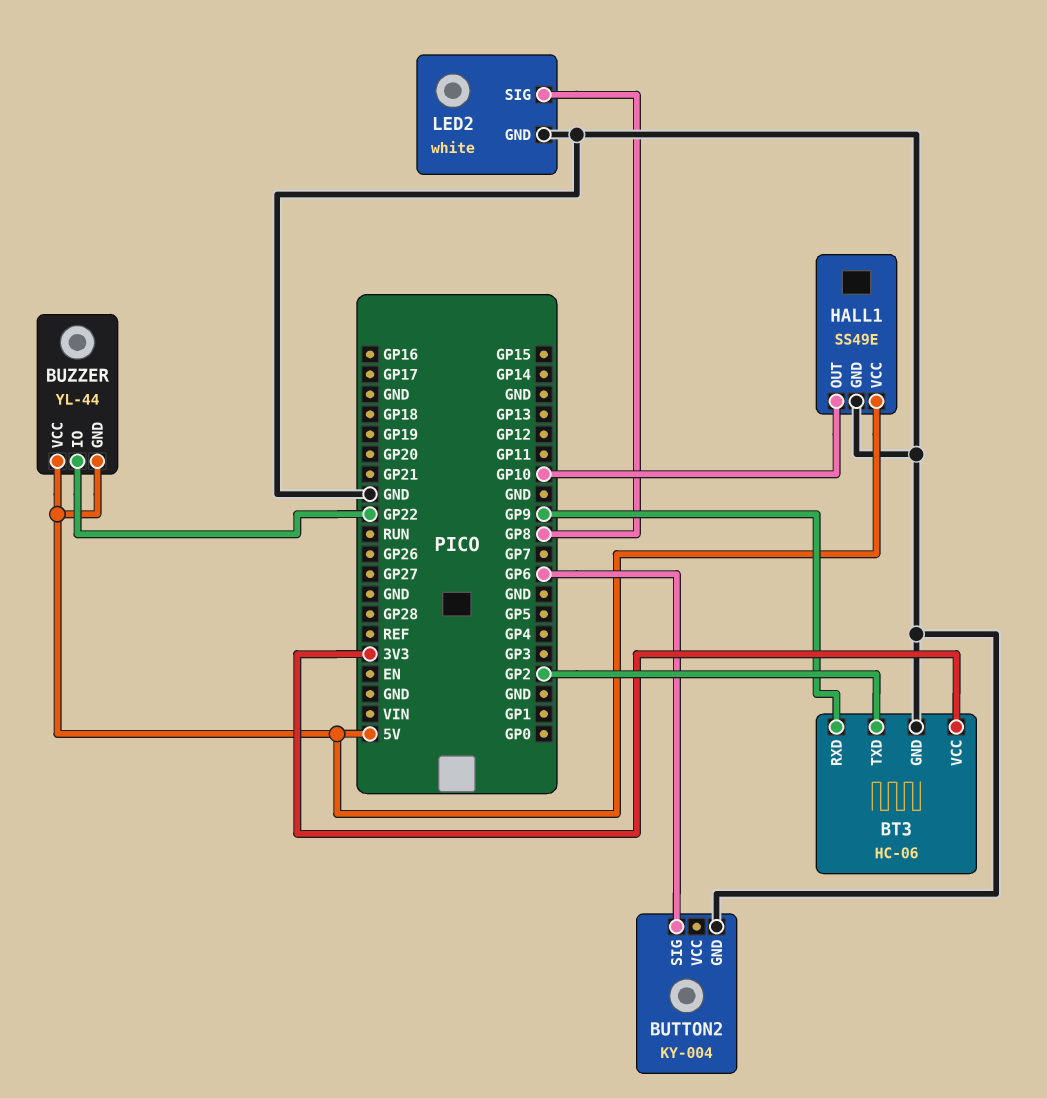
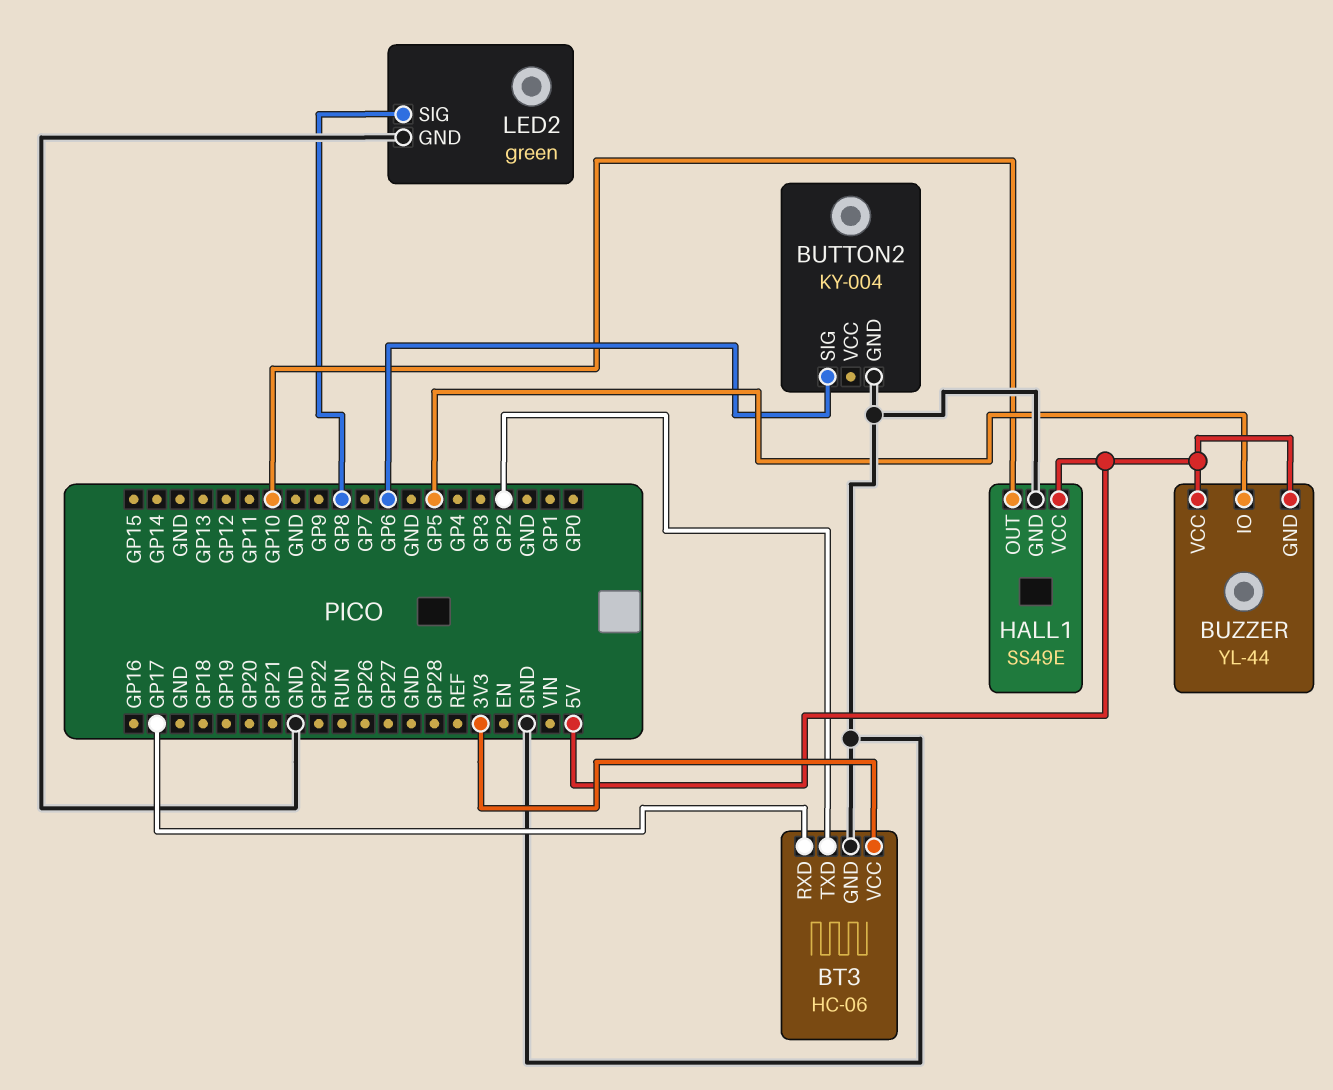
BT3 pin RXD: GP9 -> GP17
BUZZER pin IO: GP22 -> GP5
LED2: white -> green

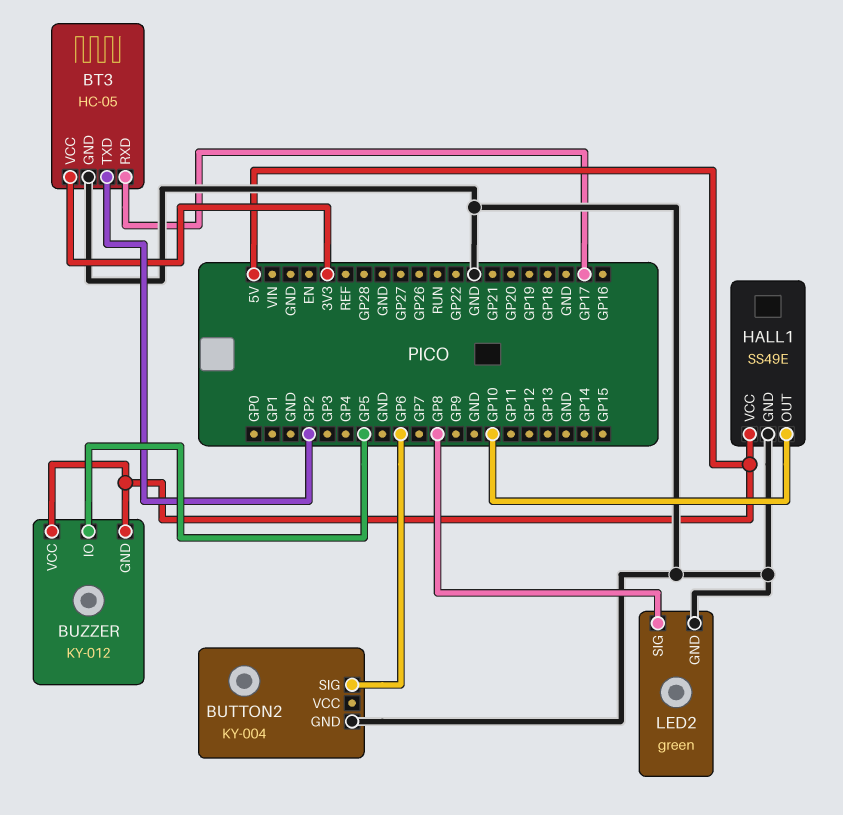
BT3: HC-06 -> HC-05
BUZZER: YL-44 -> KY-012

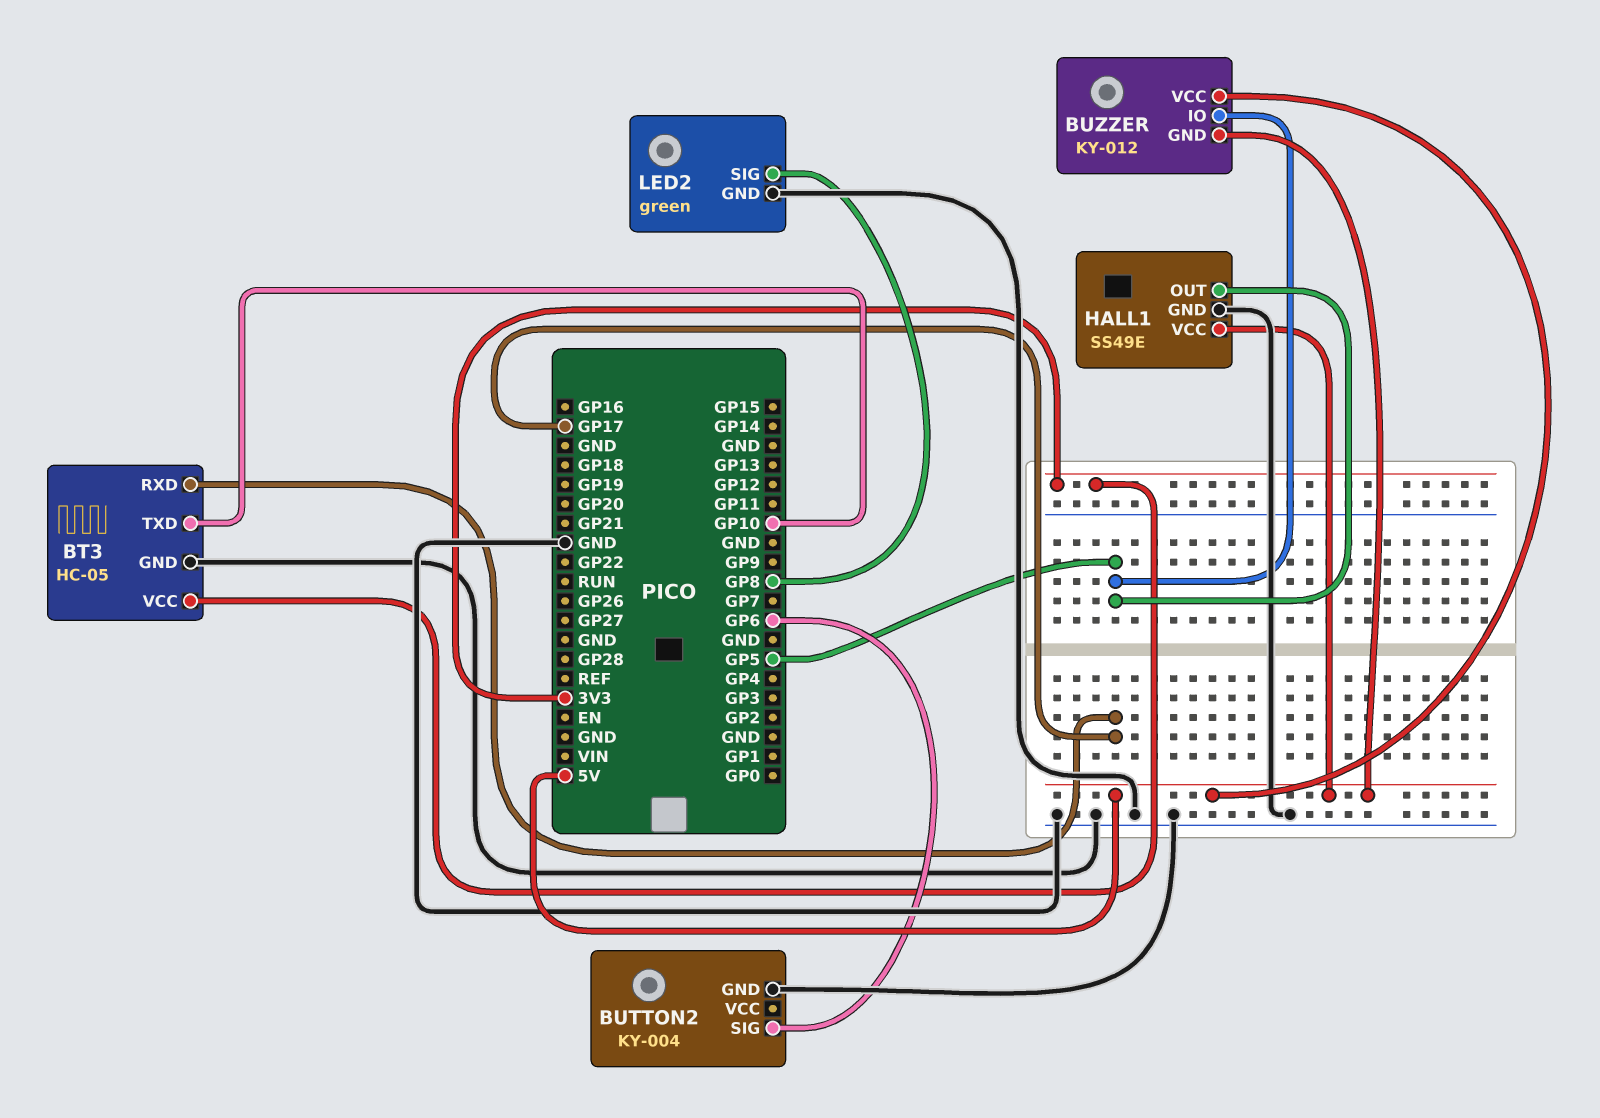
BT3 pin TXD: GP2 -> GP10
HALL1 pin OUT: GP10 -> GP5

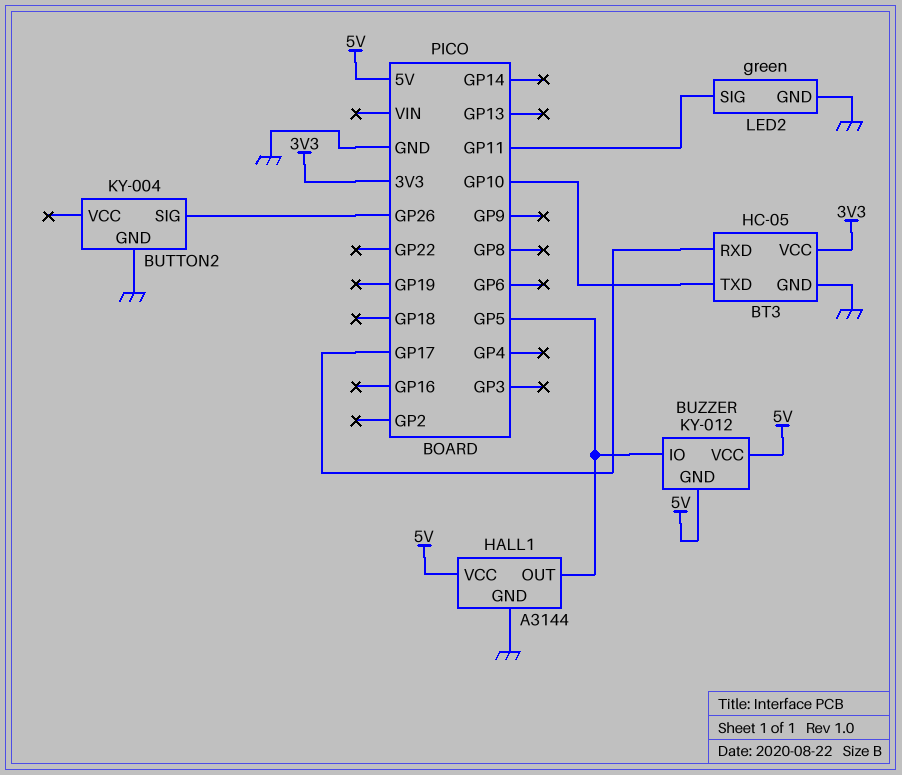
BUTTON2 pin SIG: GP6 -> GP26
HALL1: SS49E -> A3144
LED2 pin SIG: GP8 -> GP11

